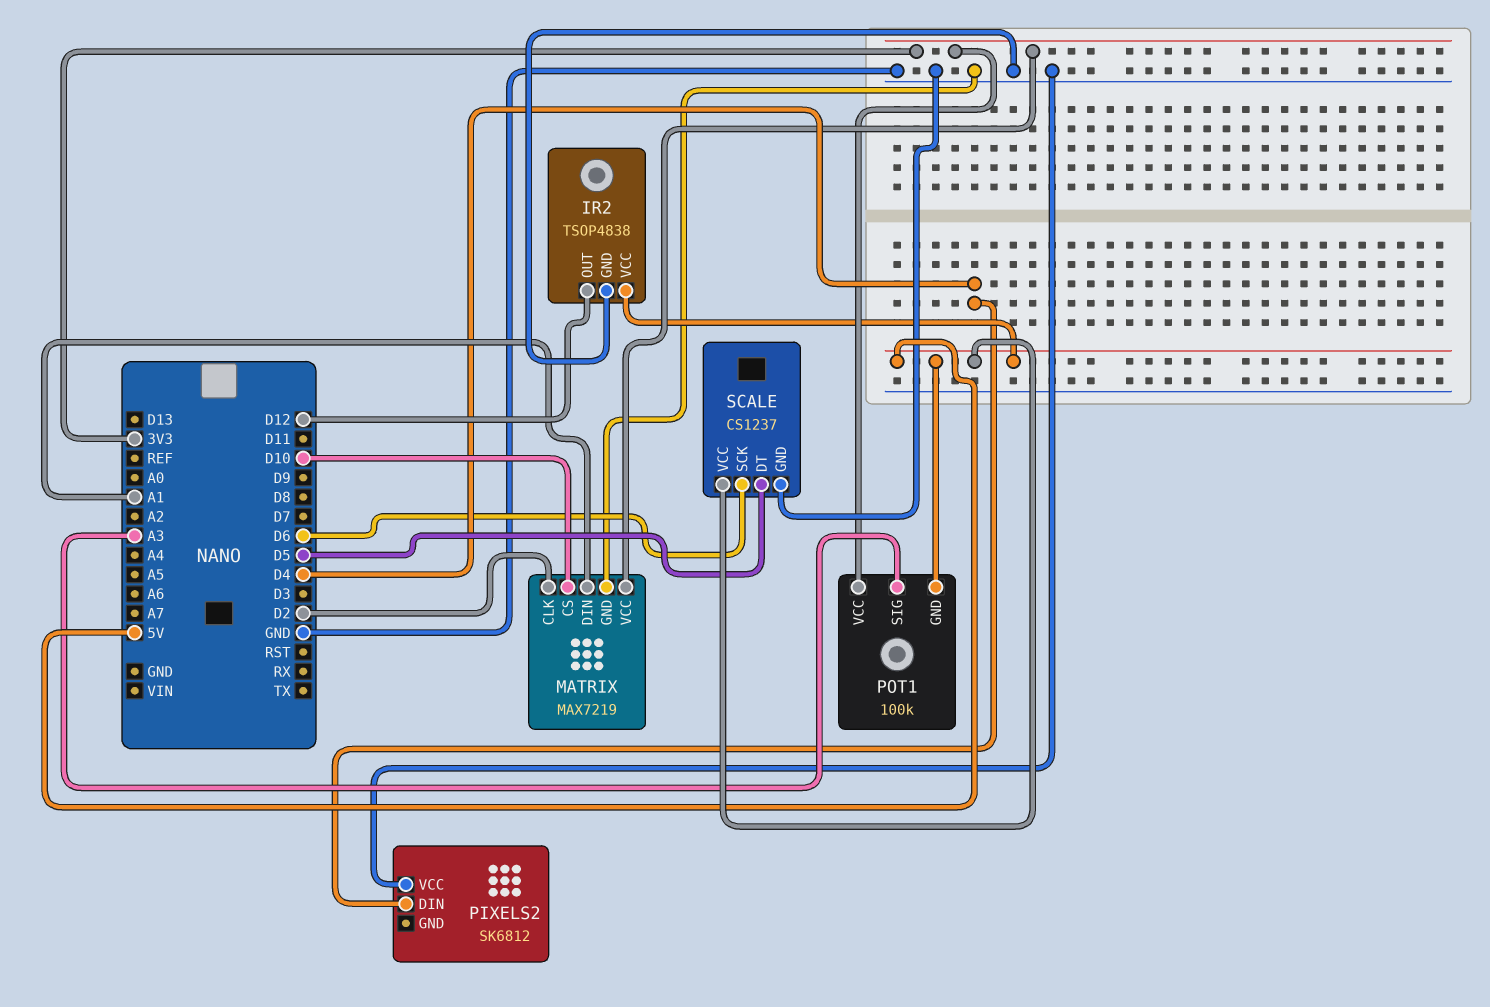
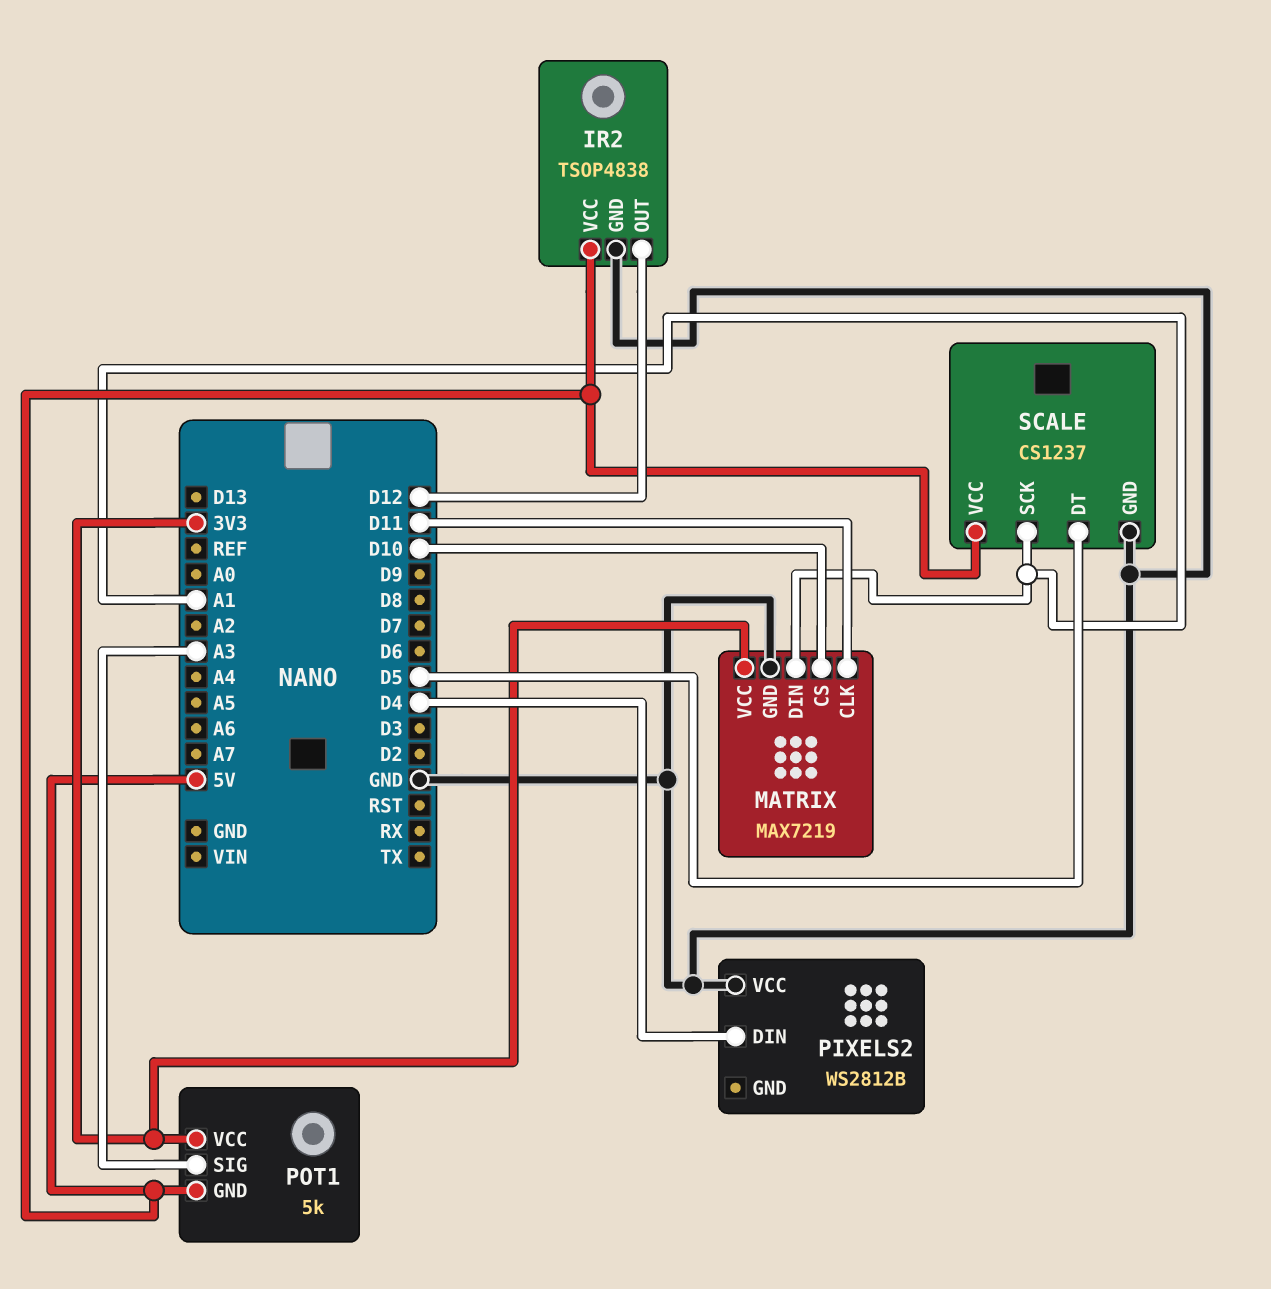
MATRIX pin CLK: D2 -> D11
PIXELS2: SK6812 -> WS2812B
POT1: 100k -> 5k
SCALE pin SCK: D6 -> A1

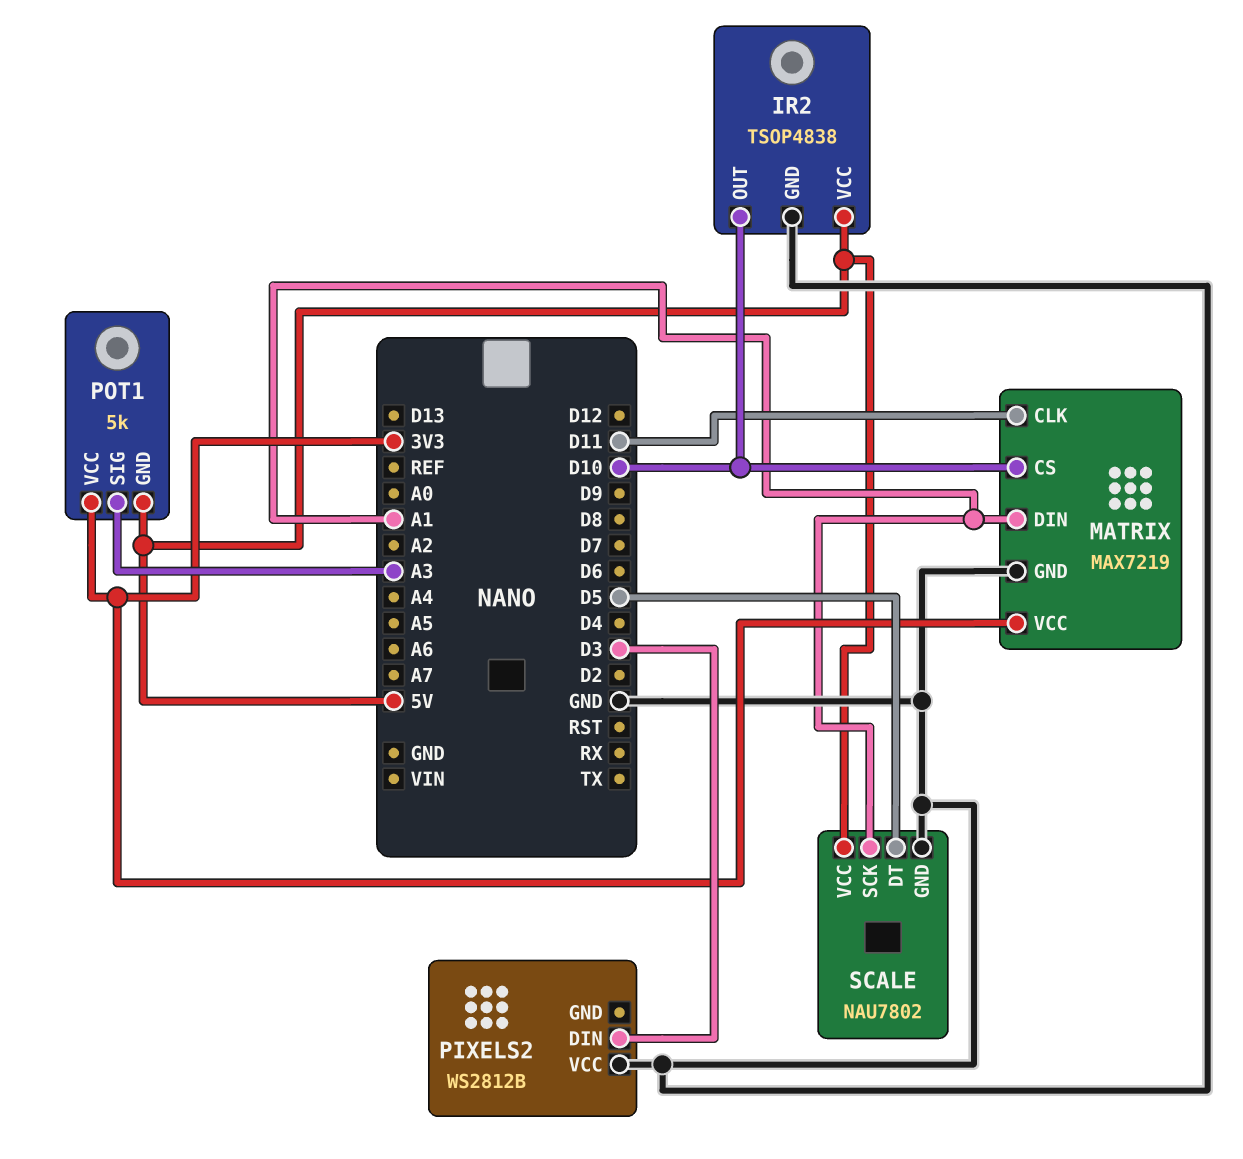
IR2 pin OUT: D12 -> D10
PIXELS2 pin DIN: D4 -> D3
SCALE: CS1237 -> NAU7802

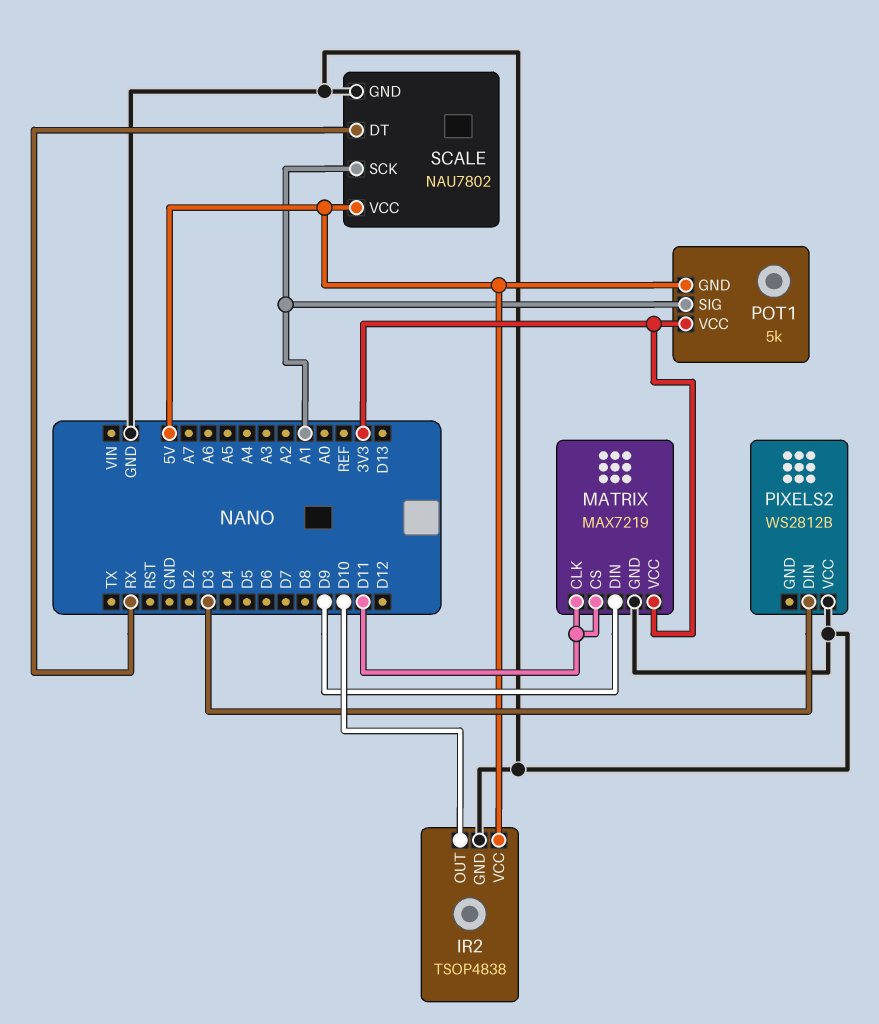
MATRIX pin CS: D10 -> D11
MATRIX pin DIN: A1 -> D9
POT1 pin SIG: A3 -> A1
SCALE pin DT: D5 -> RX

